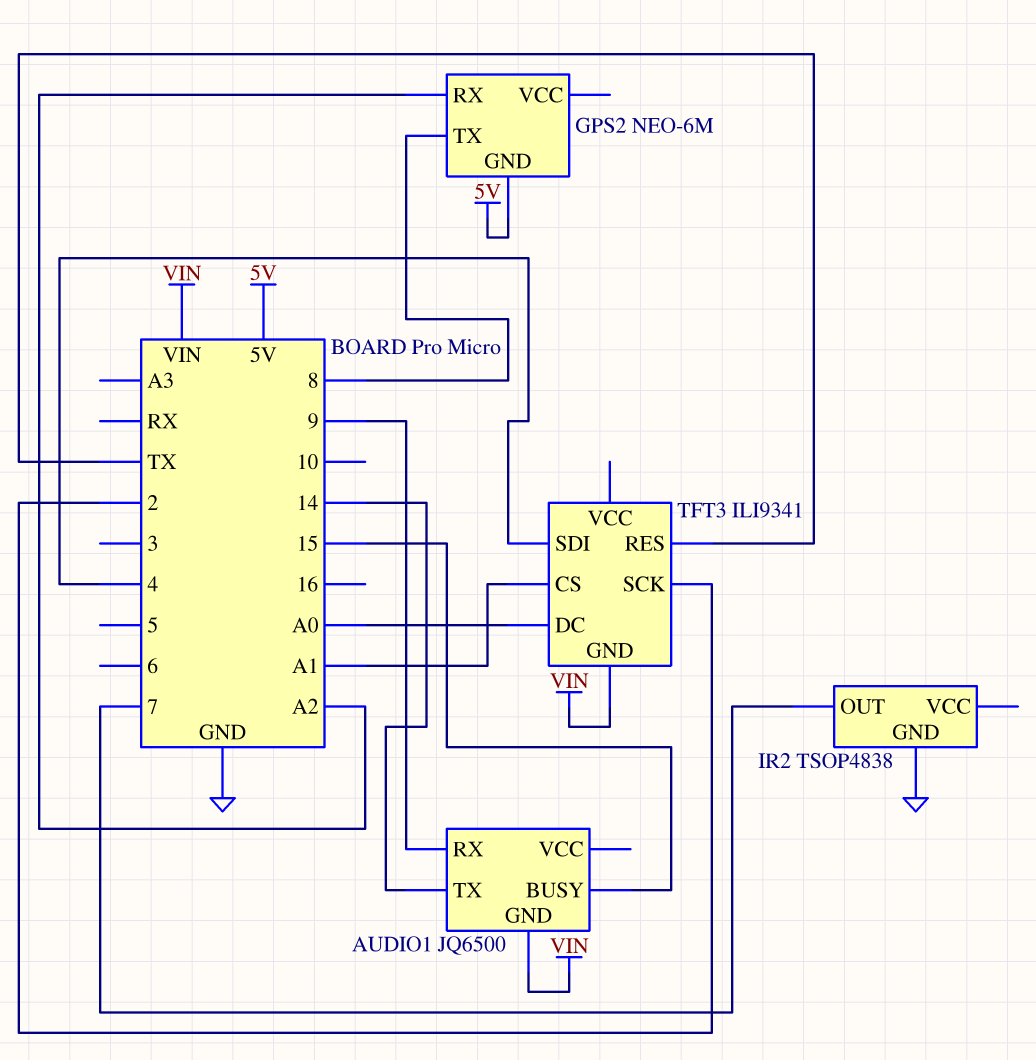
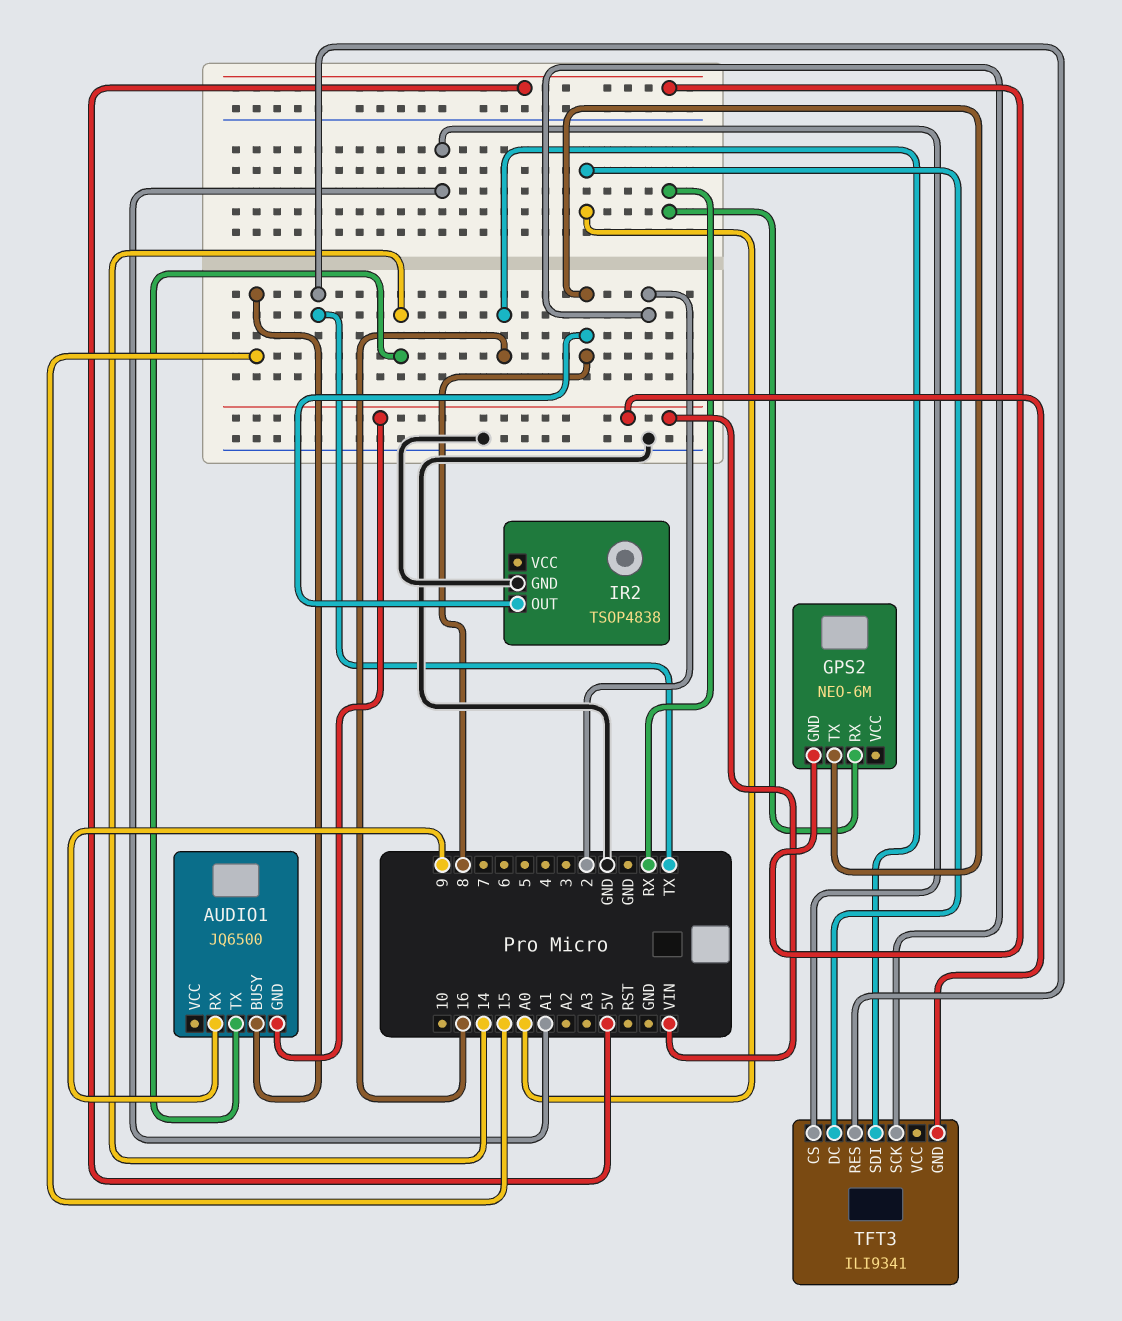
GPS2 pin RX: A2 -> RX
IR2 pin OUT: 7 -> 8
TFT3 pin SDI: 4 -> 16

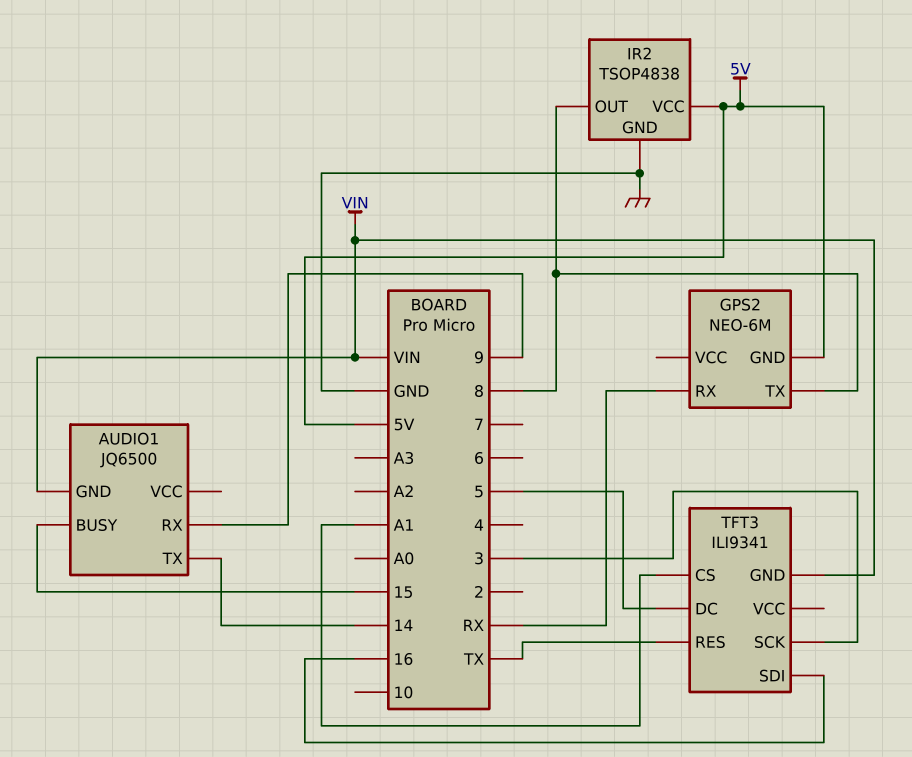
IR2 pin VCC: none -> 5V
TFT3 pin DC: A0 -> 5
TFT3 pin SCK: 2 -> 3

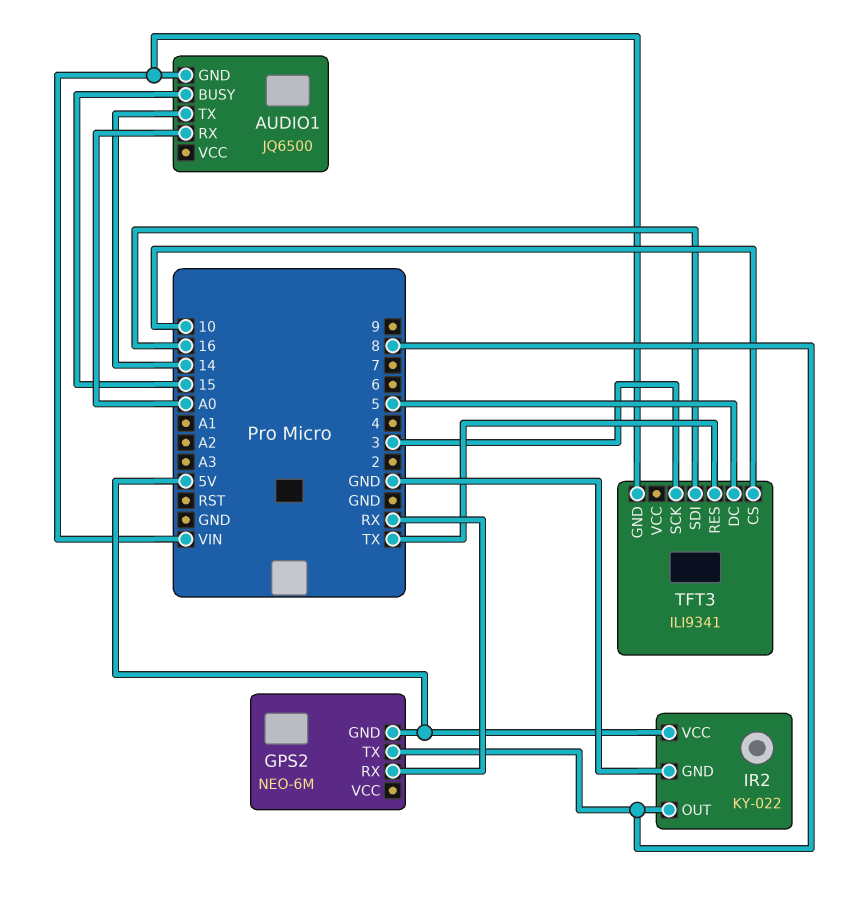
AUDIO1 pin RX: 9 -> A0
IR2: TSOP4838 -> KY-022
TFT3 pin CS: A1 -> 10

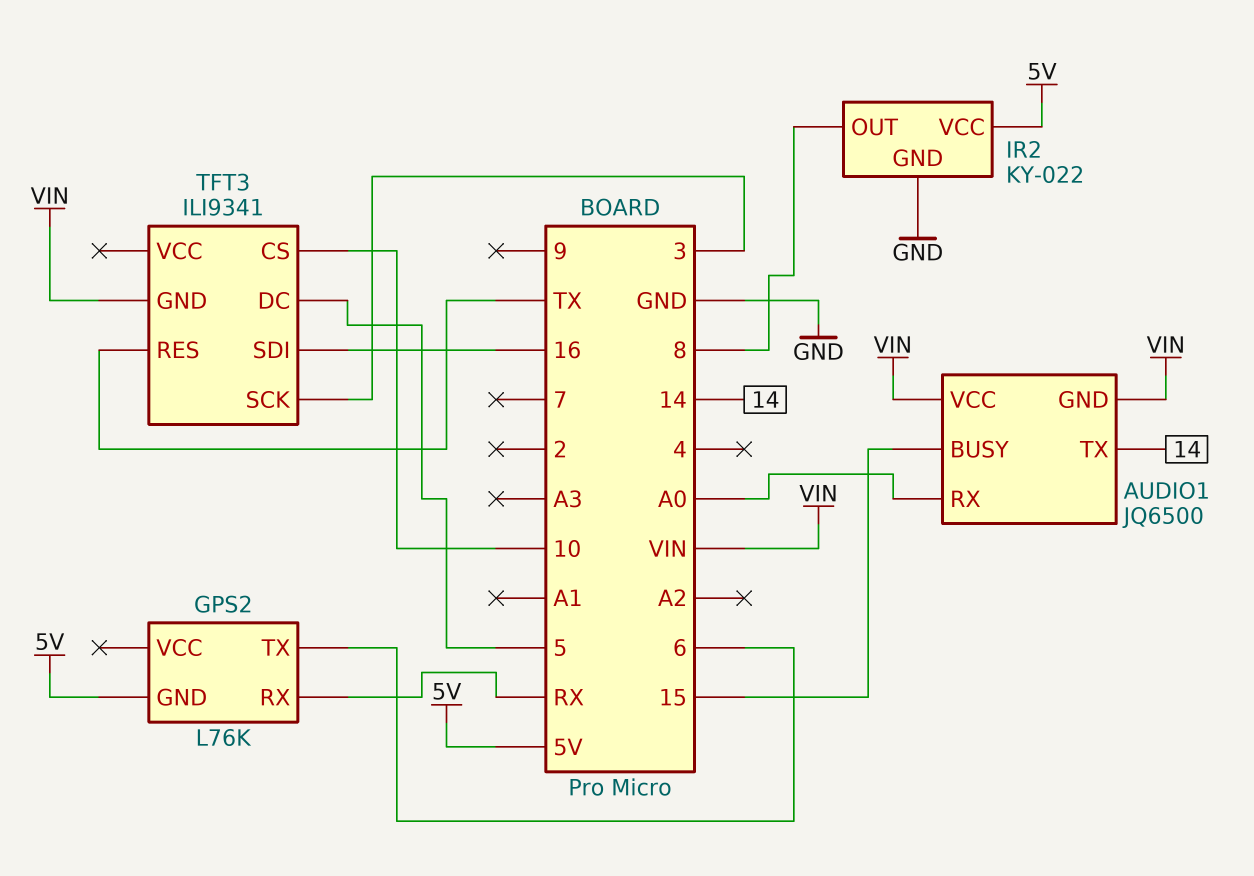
AUDIO1 pin VCC: none -> VIN
GPS2: NEO-6M -> L76K
GPS2 pin TX: 8 -> 6

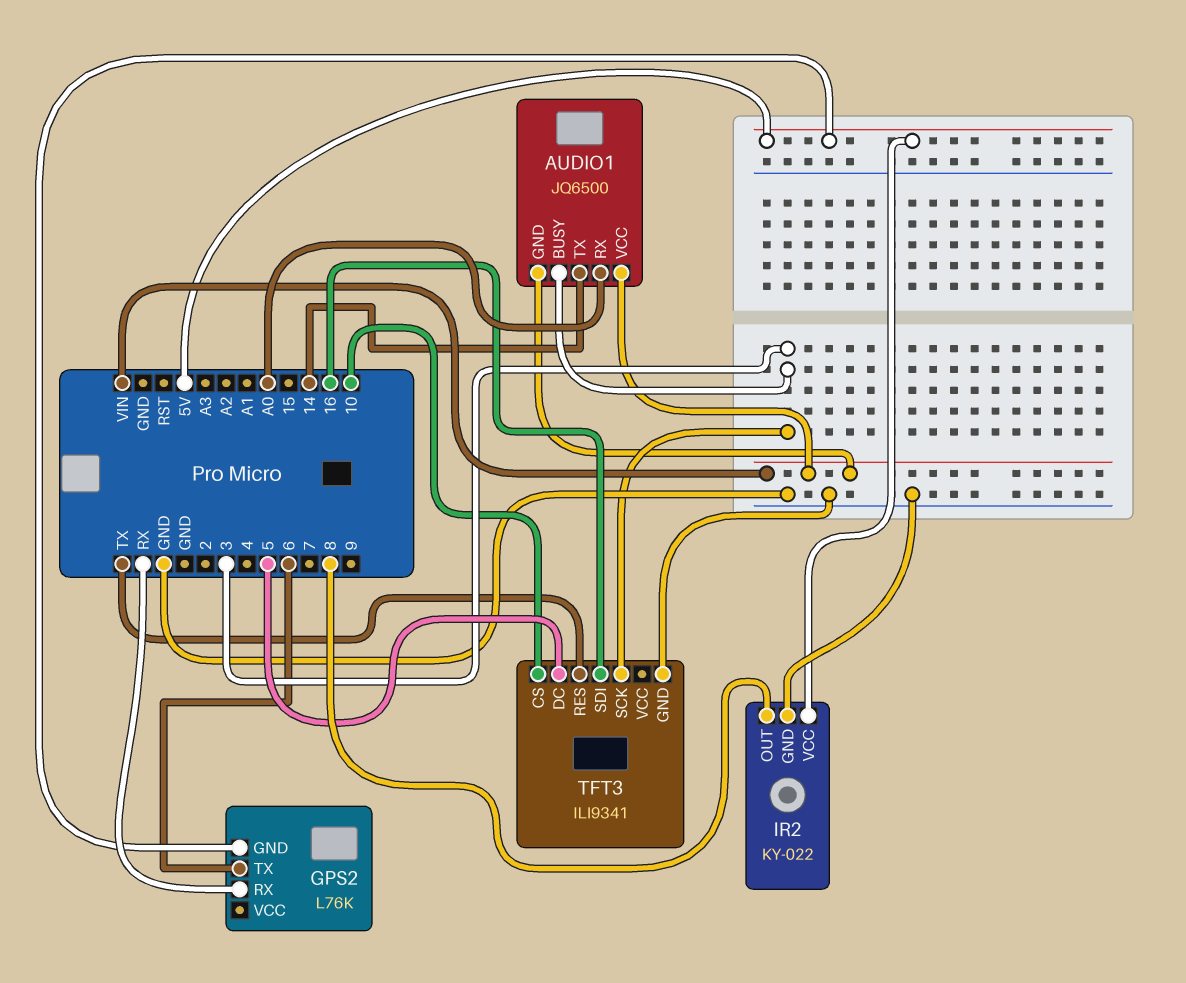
AUDIO1 pin BUSY: 15 -> 3
TFT3 pin GND: VIN -> GND

